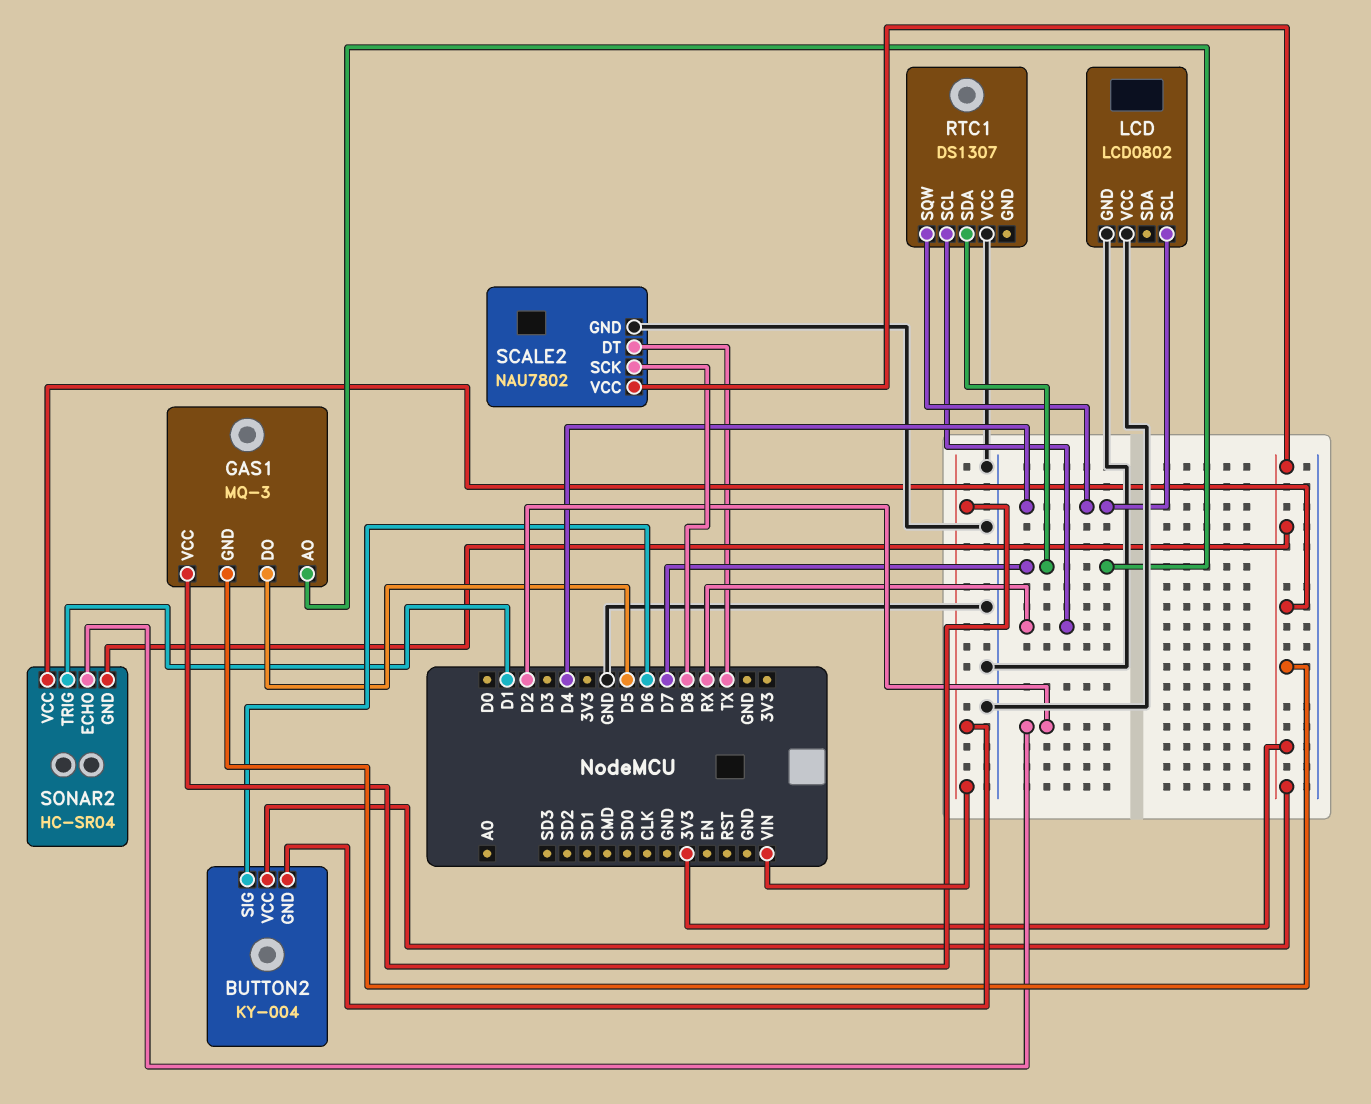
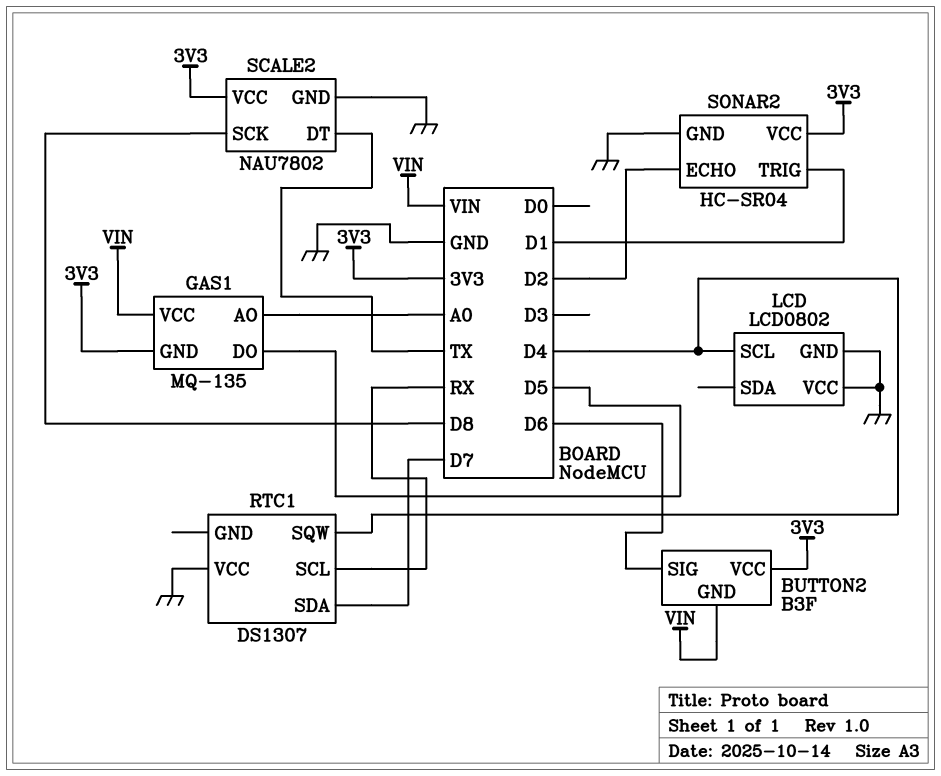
BUTTON2: KY-004 -> B3F
GAS1: MQ-3 -> MQ-135
GAS1 pin AO: D7 -> A0
SONAR2 pin GND: 3V3 -> GND

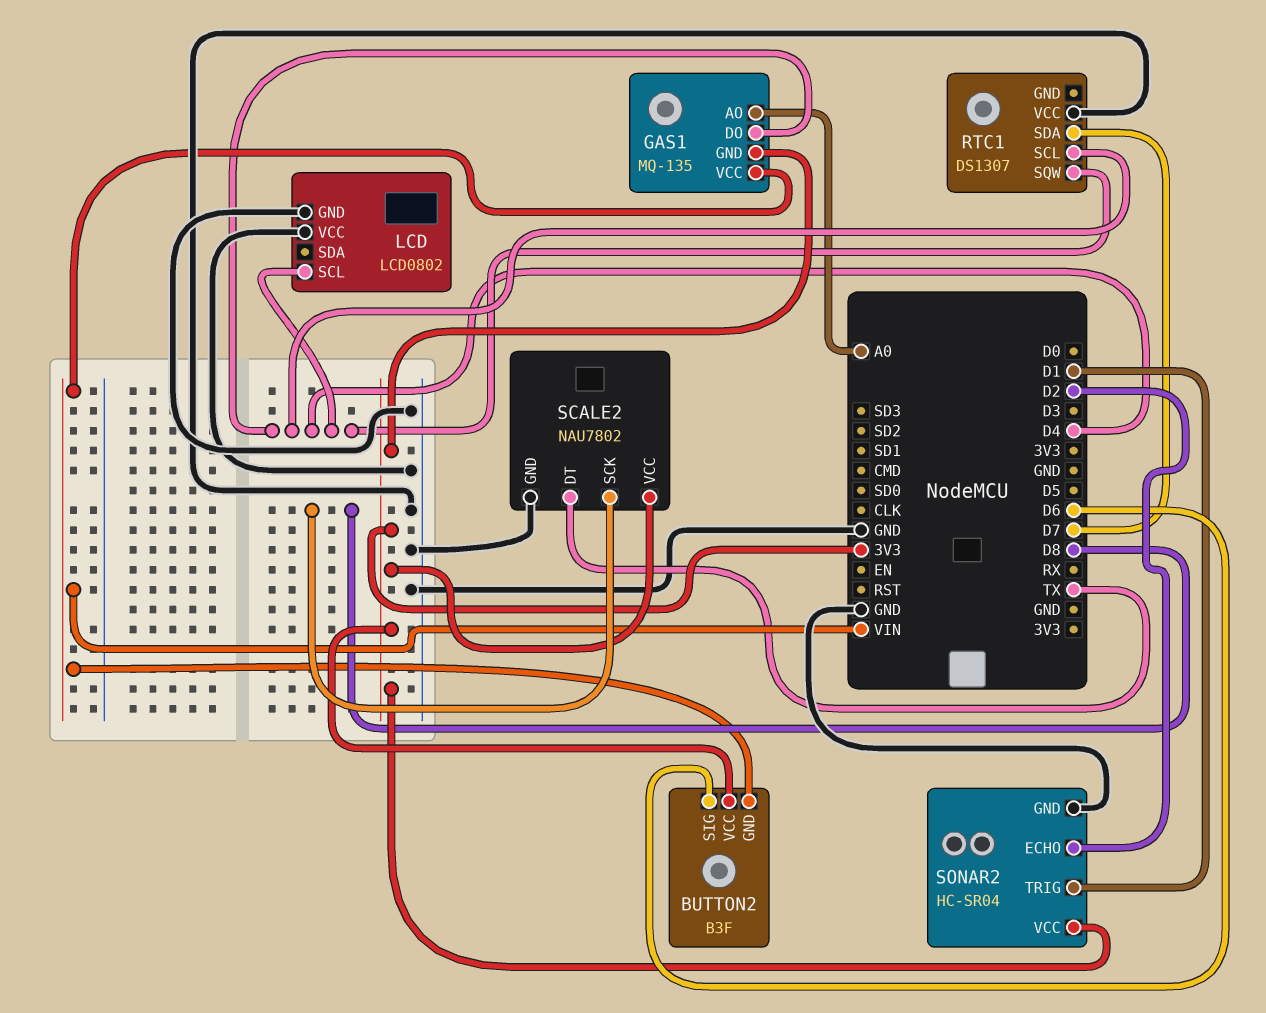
GAS1 pin DO: D5 -> D4
RTC1 pin SCL: RX -> D4

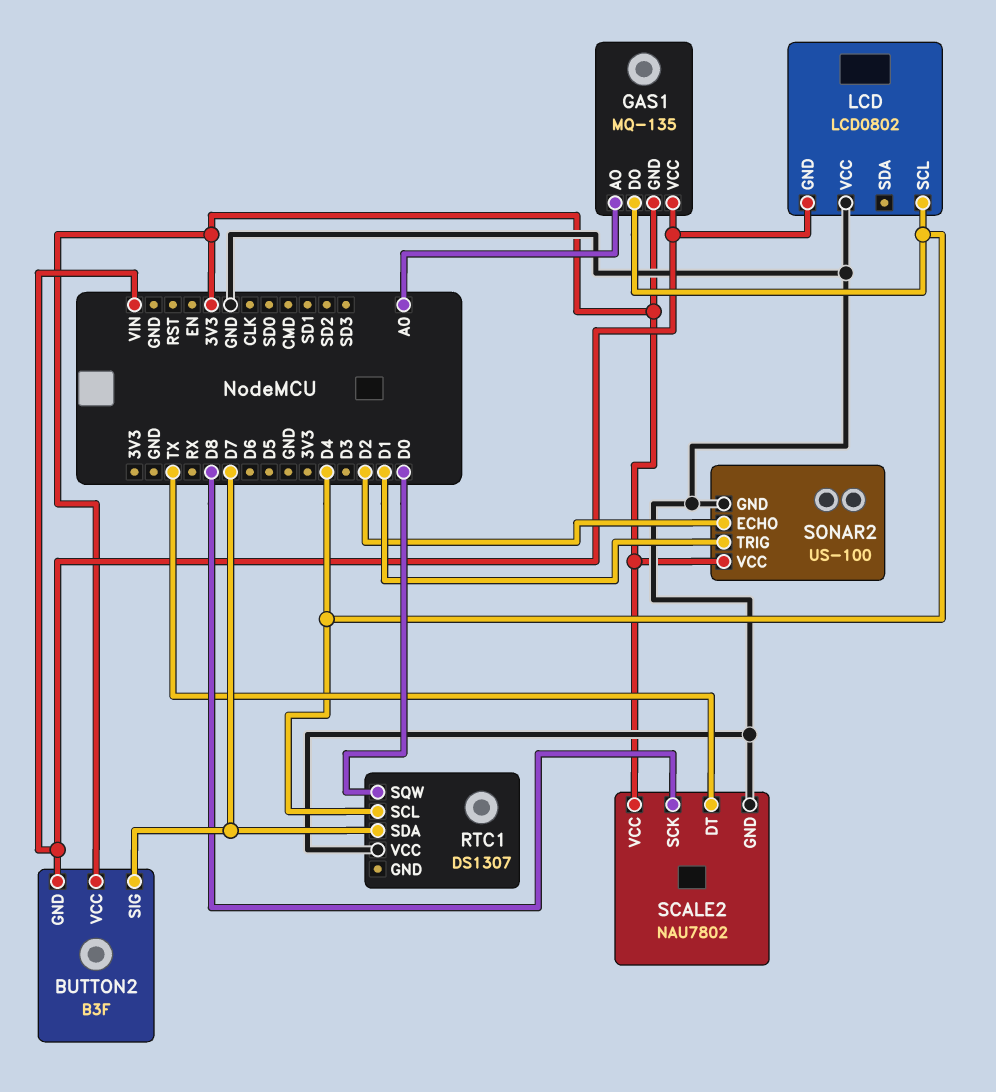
BUTTON2 pin SIG: D6 -> D7
LCD pin GND: GND -> VIN
RTC1 pin SQW: D4 -> D0
SONAR2: HC-SR04 -> US-100

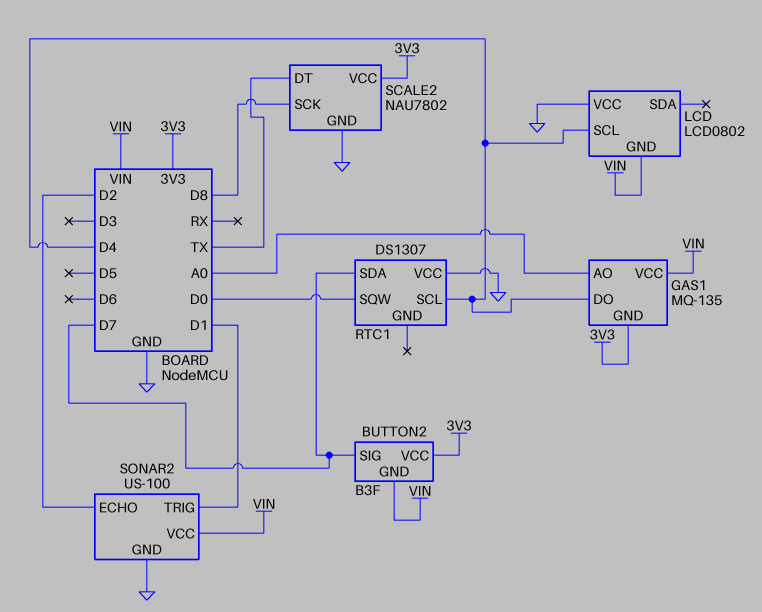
SONAR2 pin VCC: 3V3 -> VIN

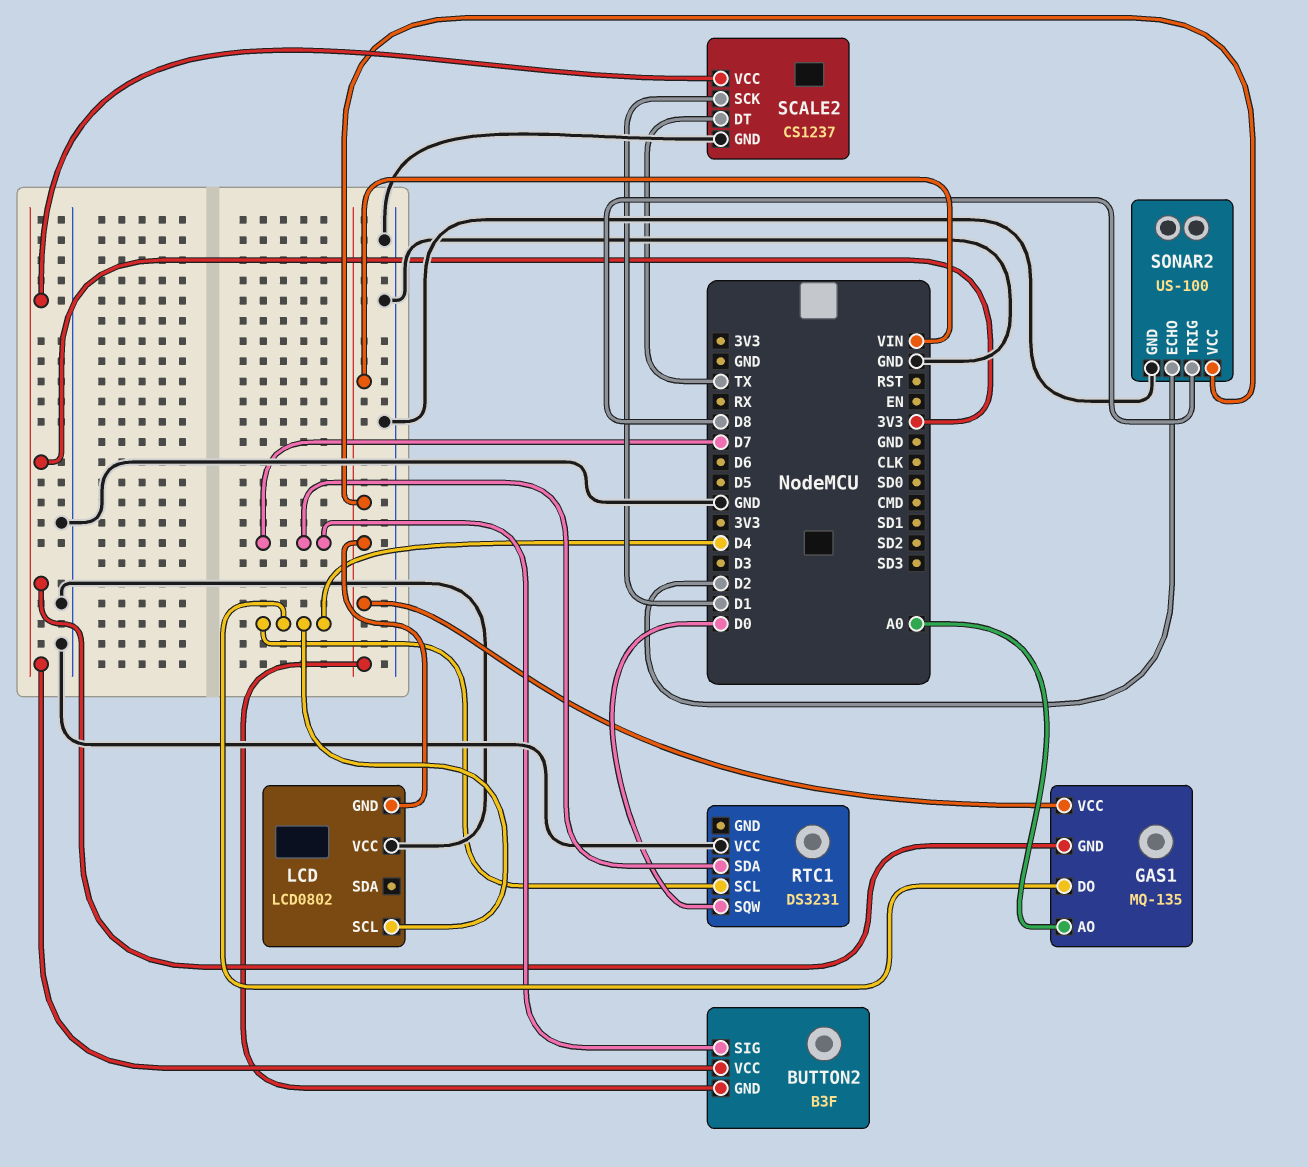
RTC1: DS1307 -> DS3231
SCALE2: NAU7802 -> CS1237
SCALE2 pin SCK: D8 -> D1
SONAR2 pin TRIG: D1 -> D8

